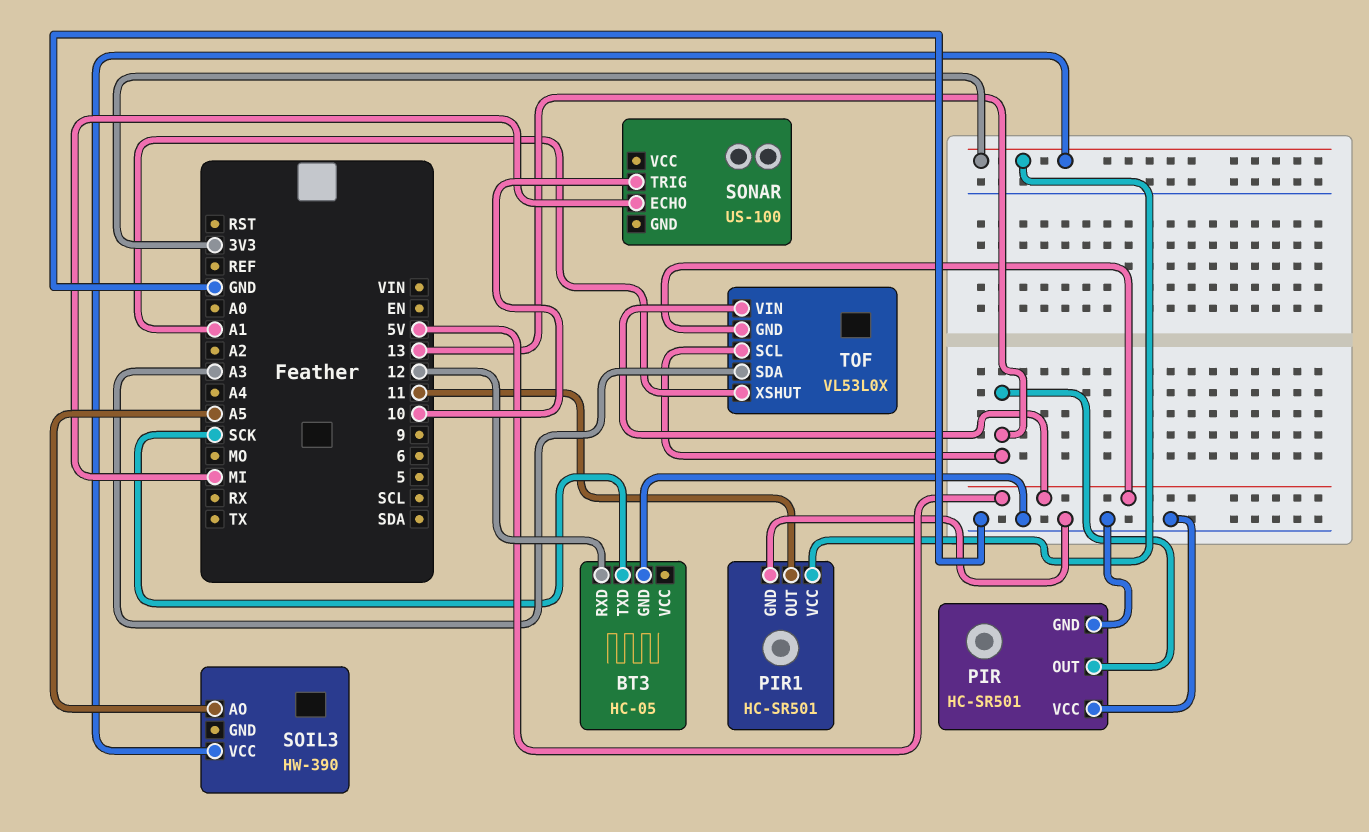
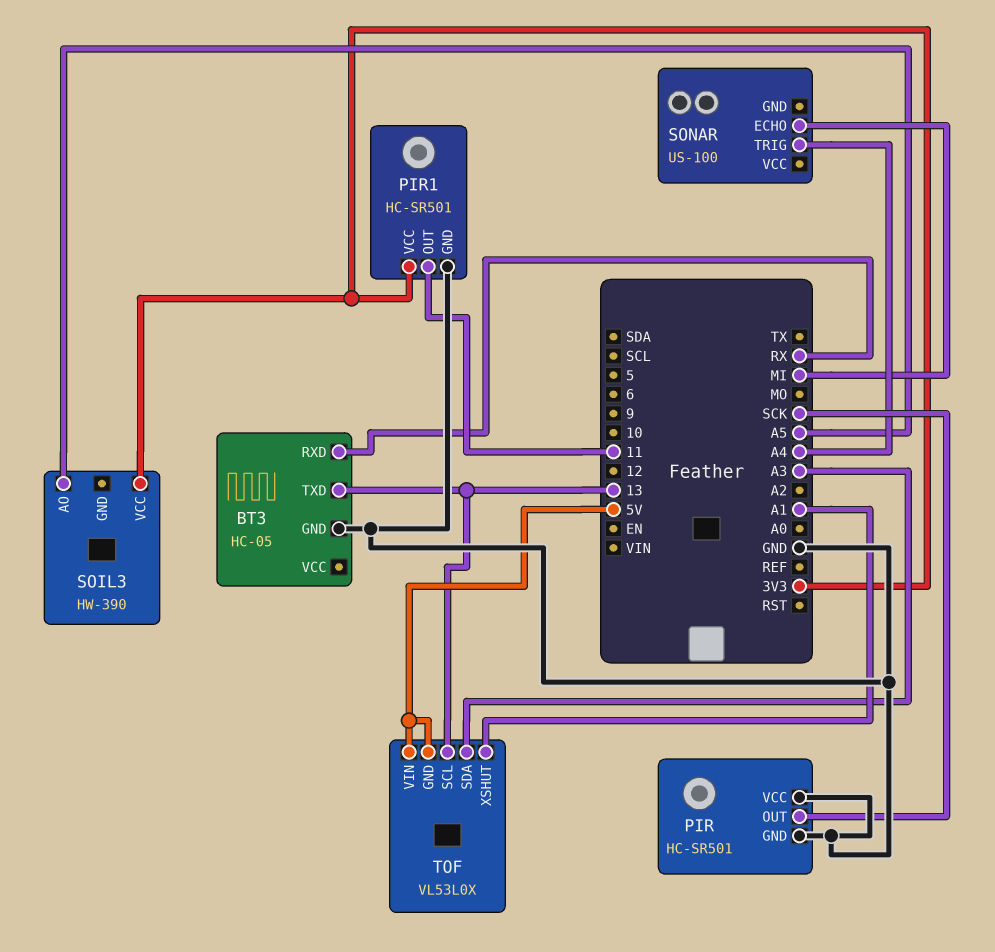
BT3 pin RXD: 12 -> RX
BT3 pin TXD: SCK -> 13
PIR pin OUT: 13 -> SCK
SONAR pin TRIG: 10 -> A4

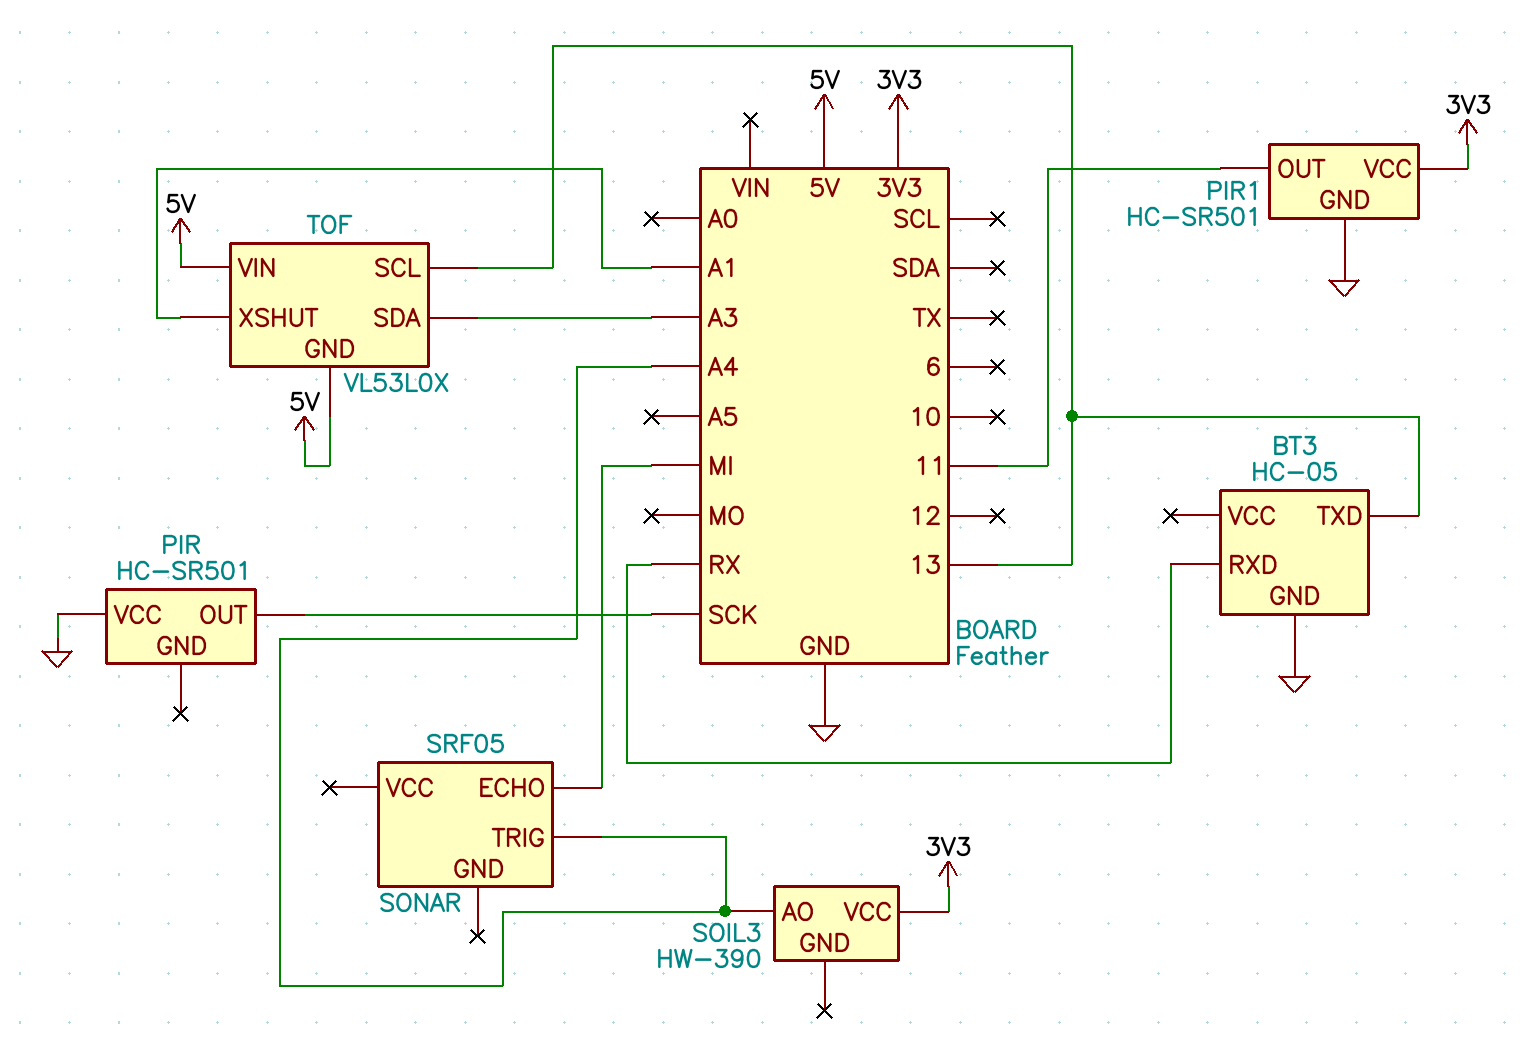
PIR pin GND: GND -> none
SOIL3 pin AO: A5 -> A4
SONAR: US-100 -> SRF05

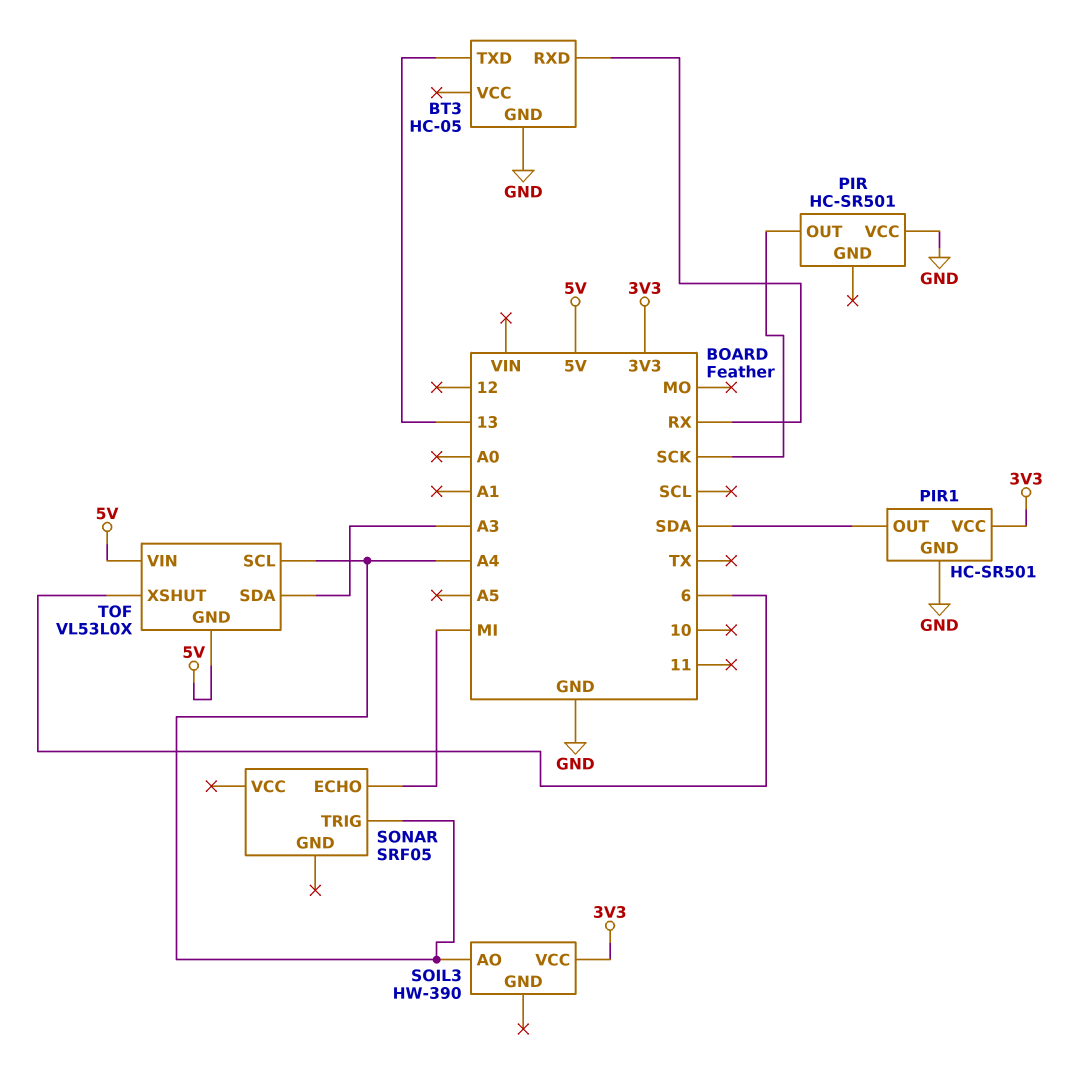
PIR1 pin OUT: 11 -> SDA
TOF pin SCL: 13 -> A4
TOF pin XSHUT: A1 -> 6

